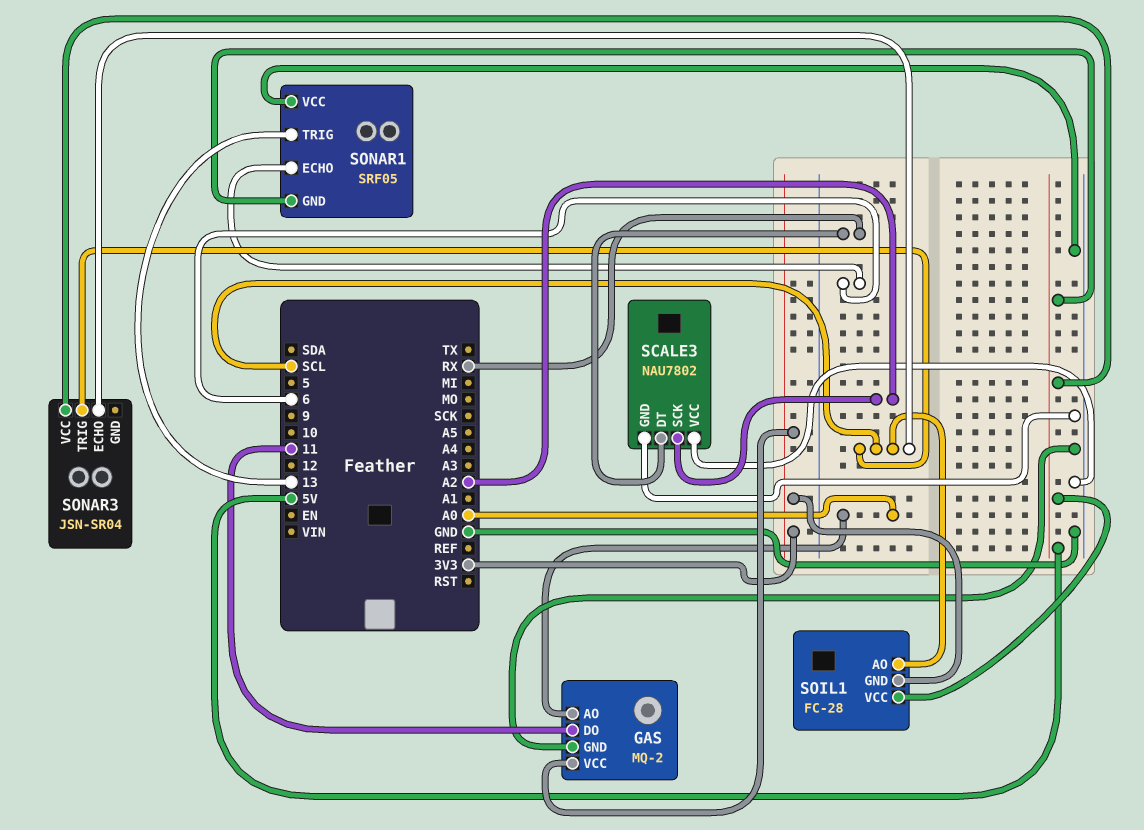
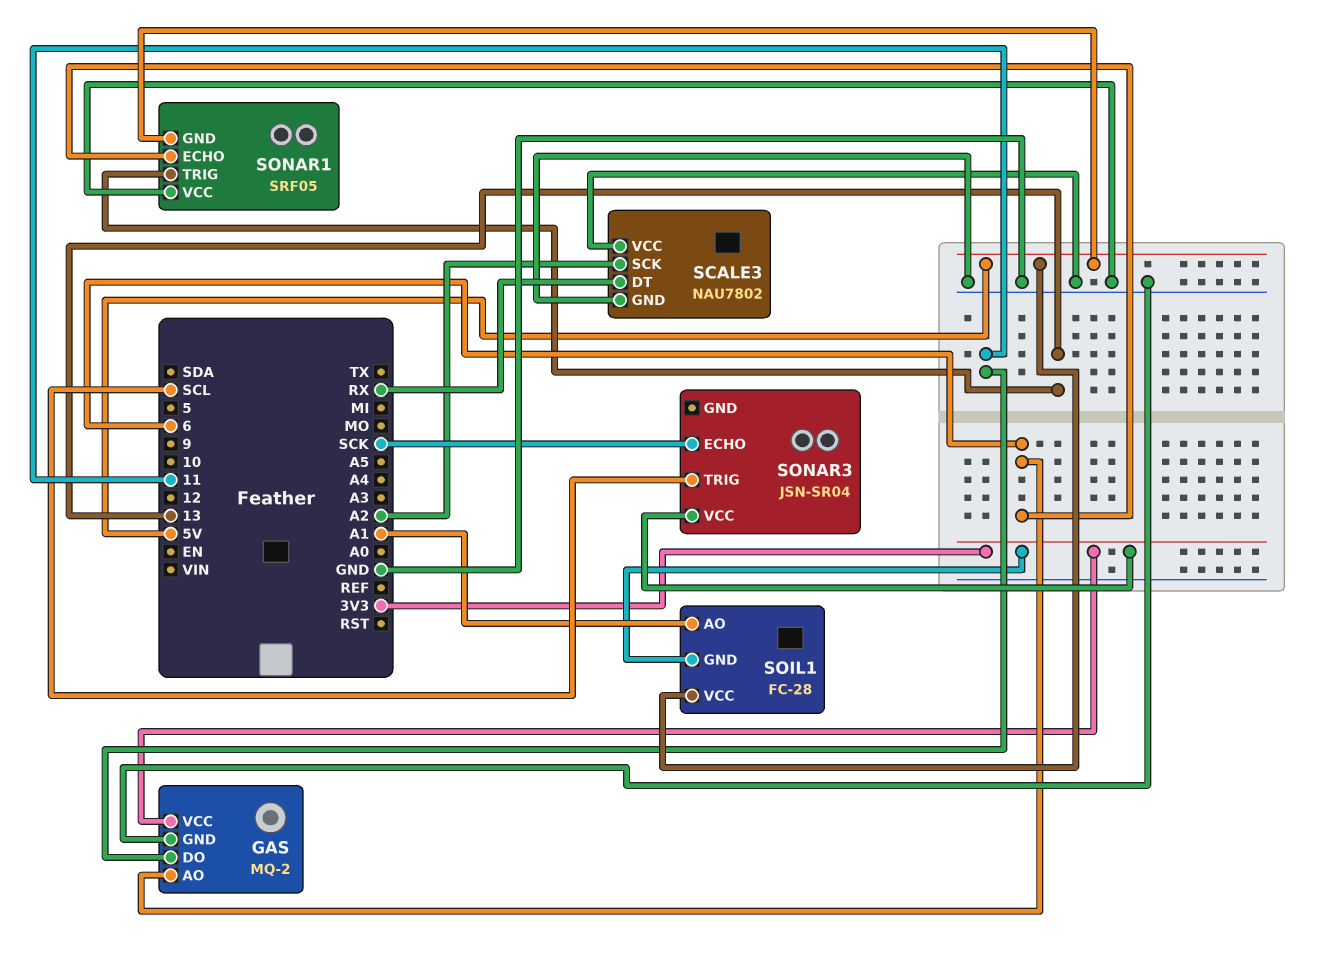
GAS pin AO: A0 -> 6
SOIL1 pin AO: SCL -> A1
SONAR3 pin ECHO: SCL -> SCK
SONAR3 pin VCC: 5V -> 3V3

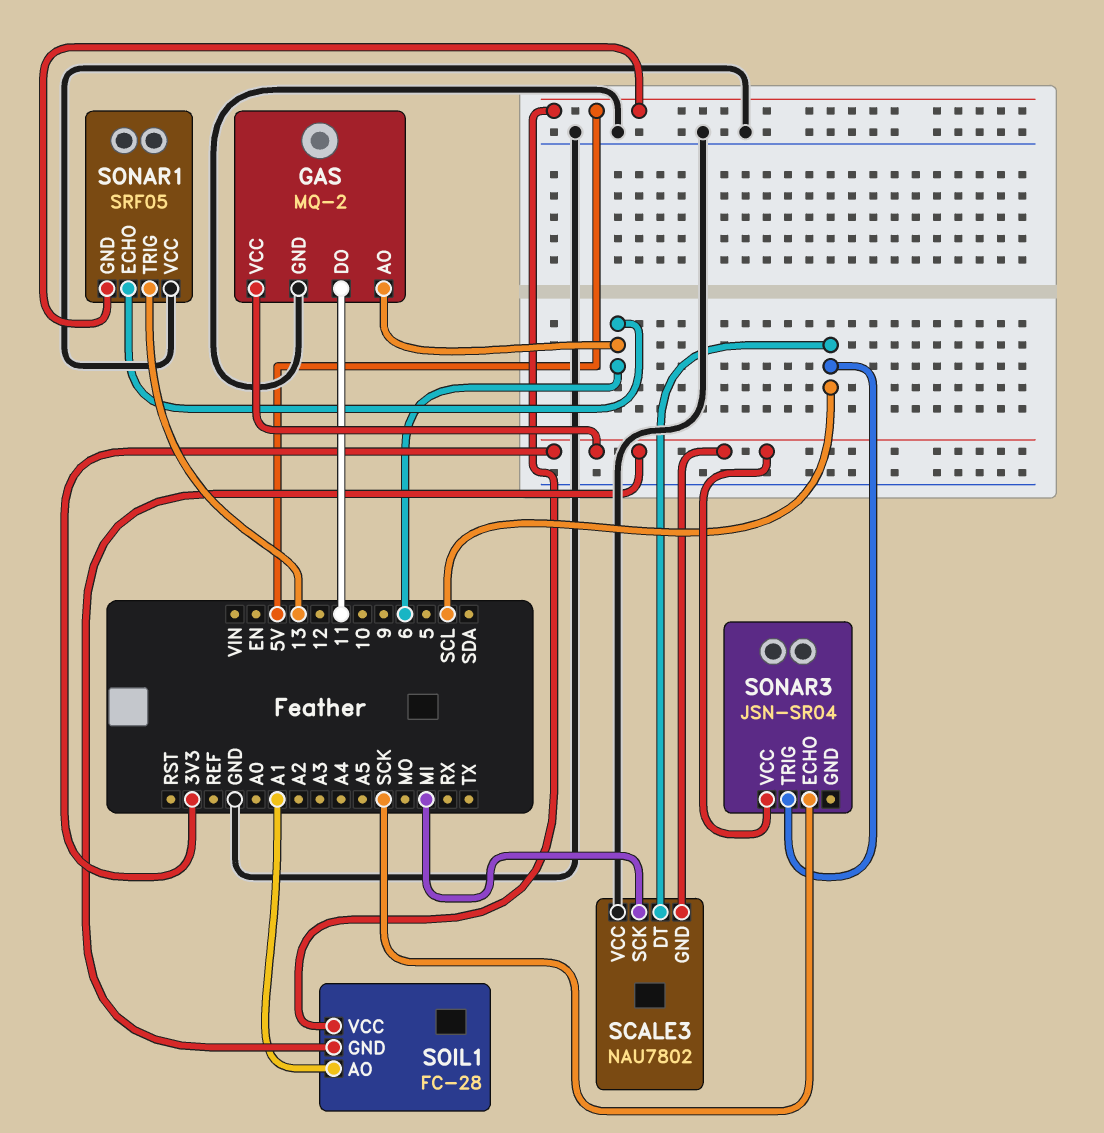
SCALE3 pin DT: RX -> SCL
SCALE3 pin GND: GND -> 3V3
SCALE3 pin SCK: A2 -> MI

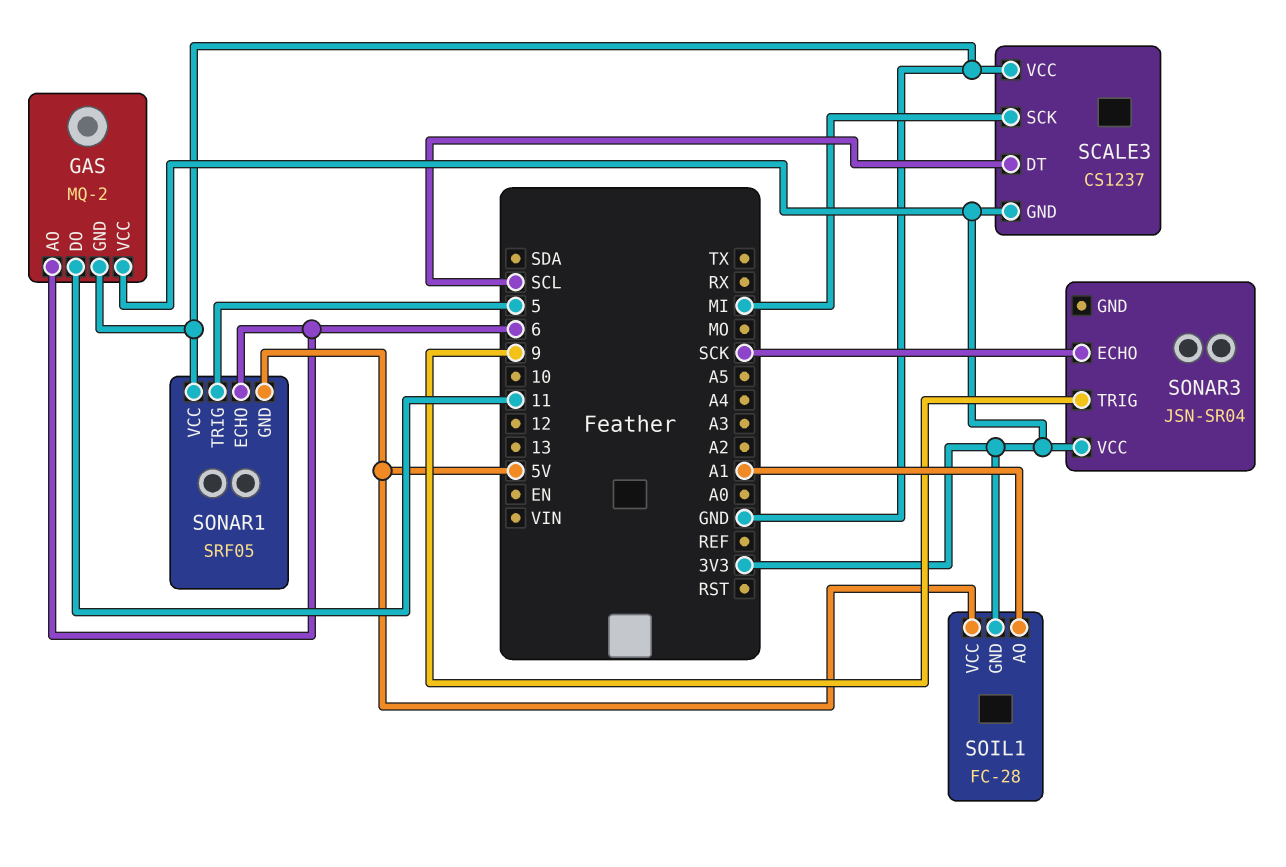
SCALE3: NAU7802 -> CS1237
SONAR1 pin TRIG: 13 -> 5
SONAR3 pin TRIG: SCL -> 9

